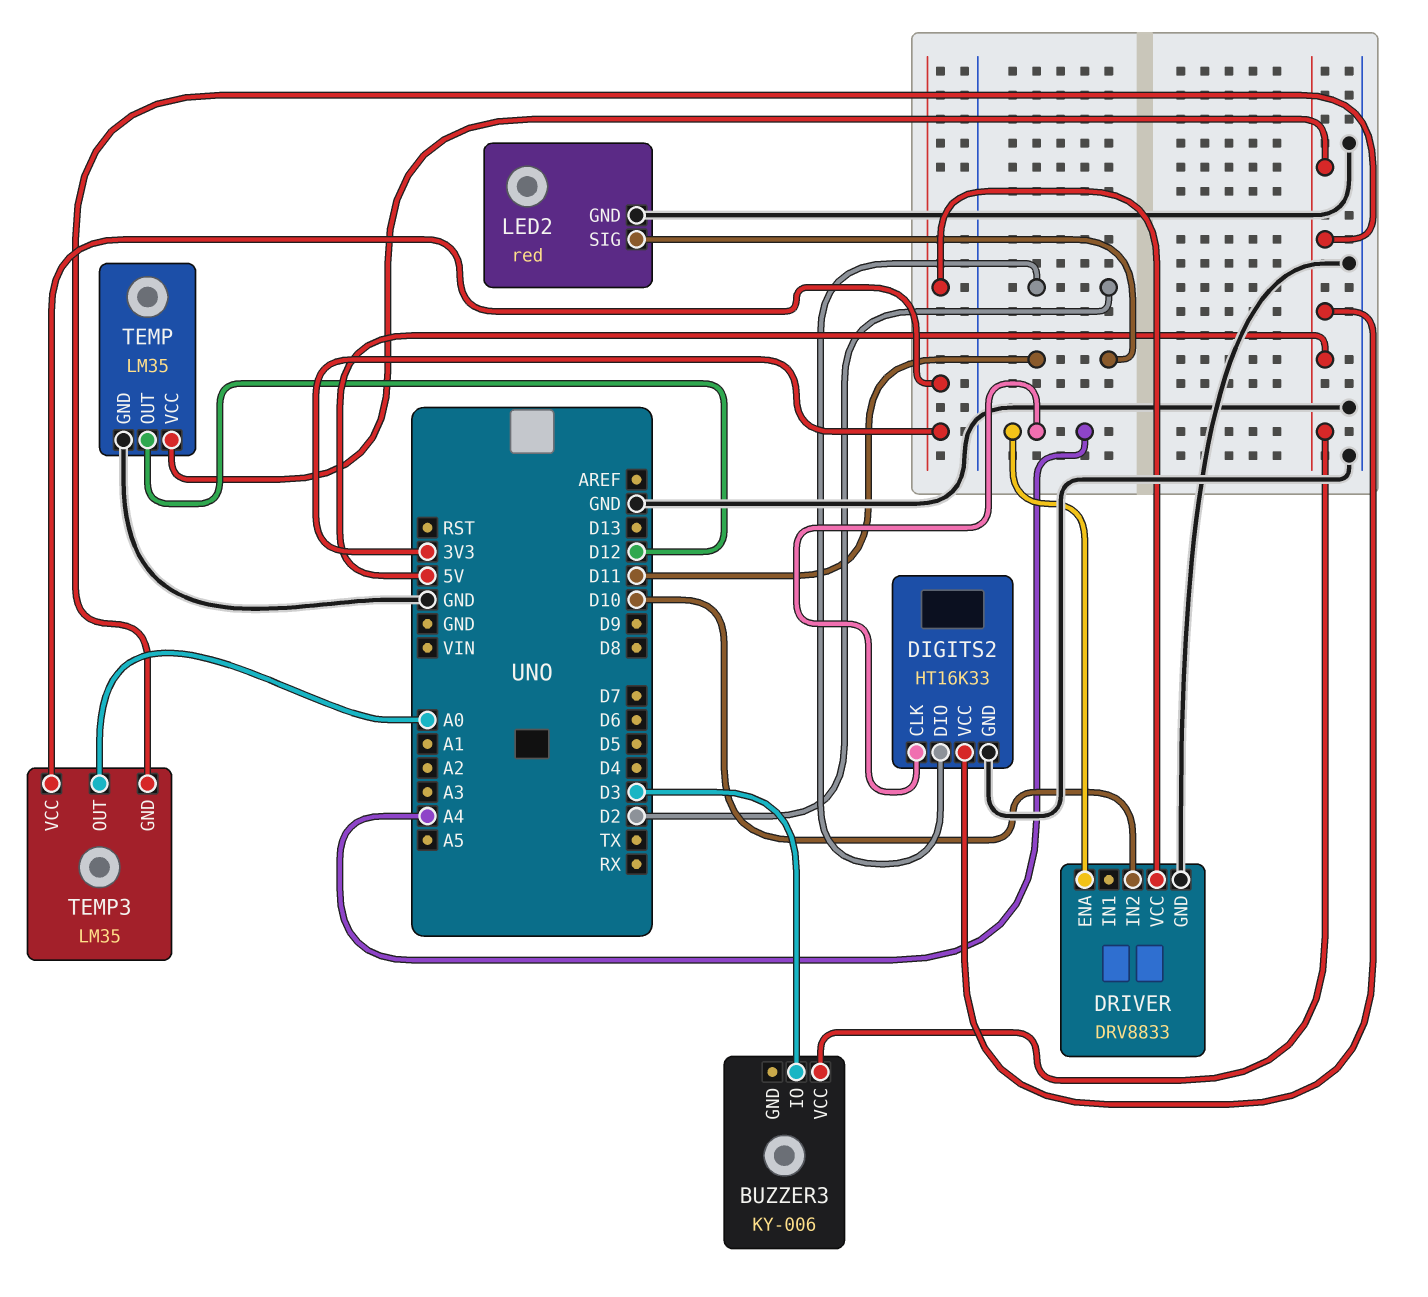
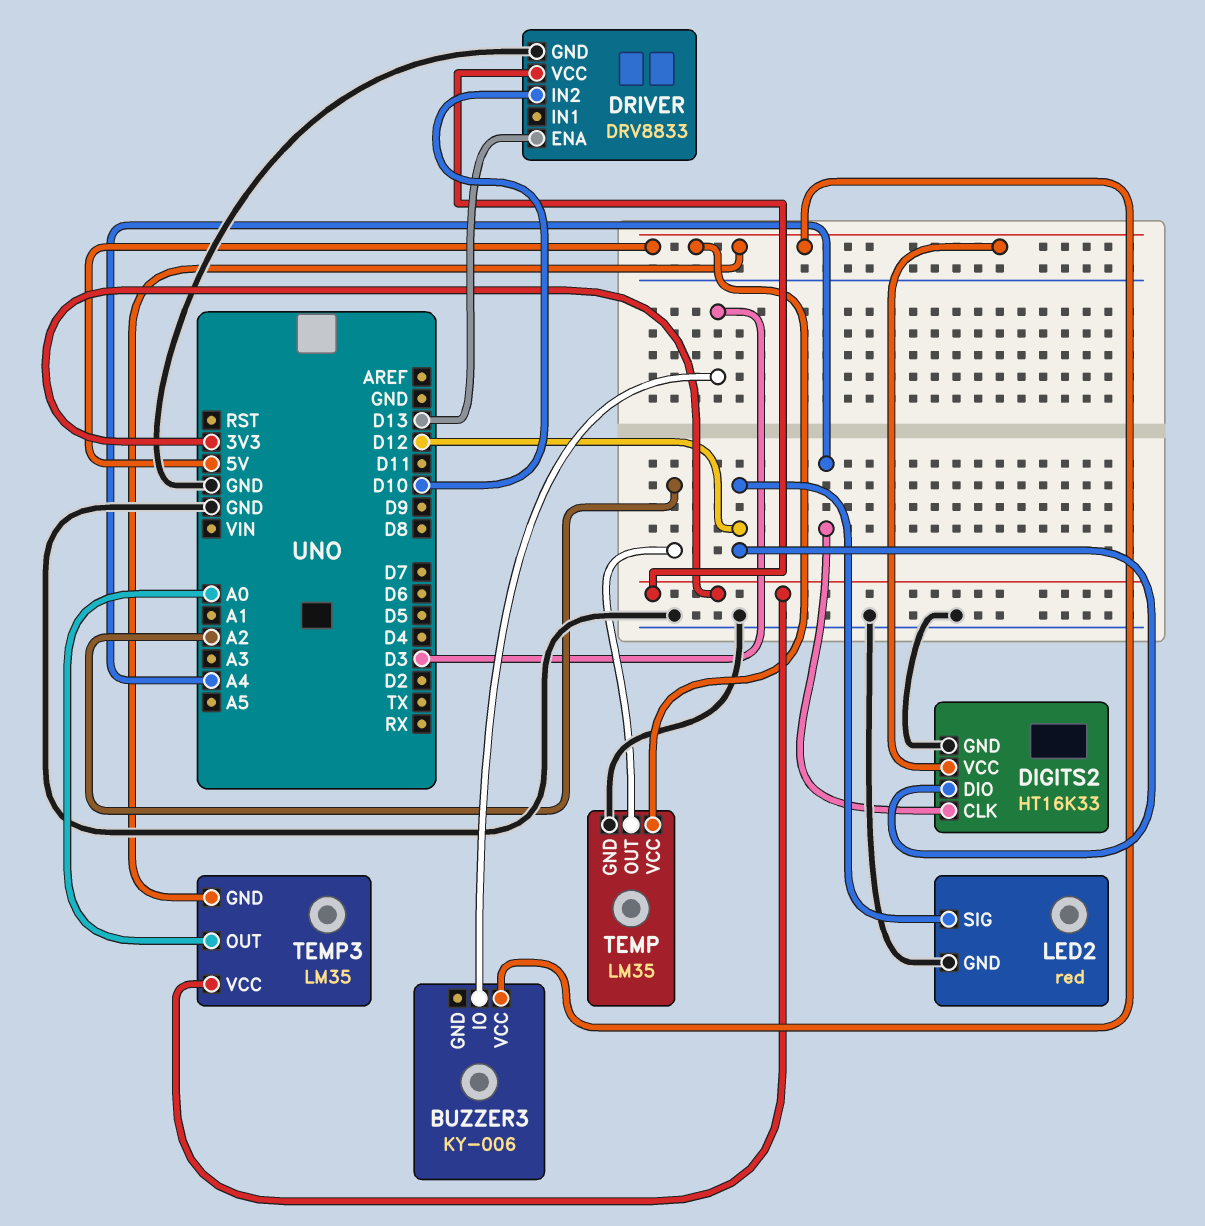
DIGITS2 pin DIO: D2 -> D12
DRIVER pin ENA: A4 -> D13
LED2 pin SIG: D11 -> D12
TEMP pin OUT: D12 -> A2

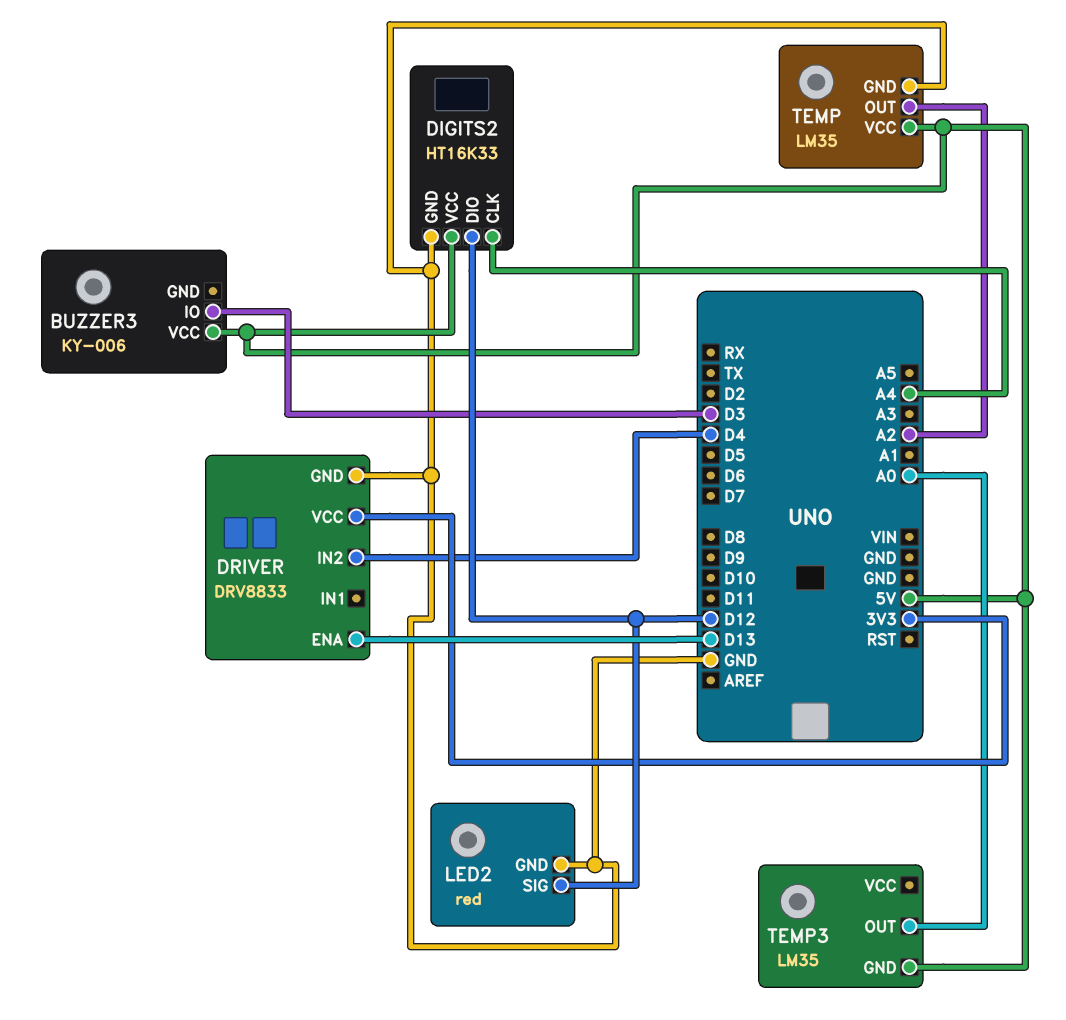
DRIVER pin IN2: D10 -> D4
TEMP3 pin VCC: 3V3 -> none

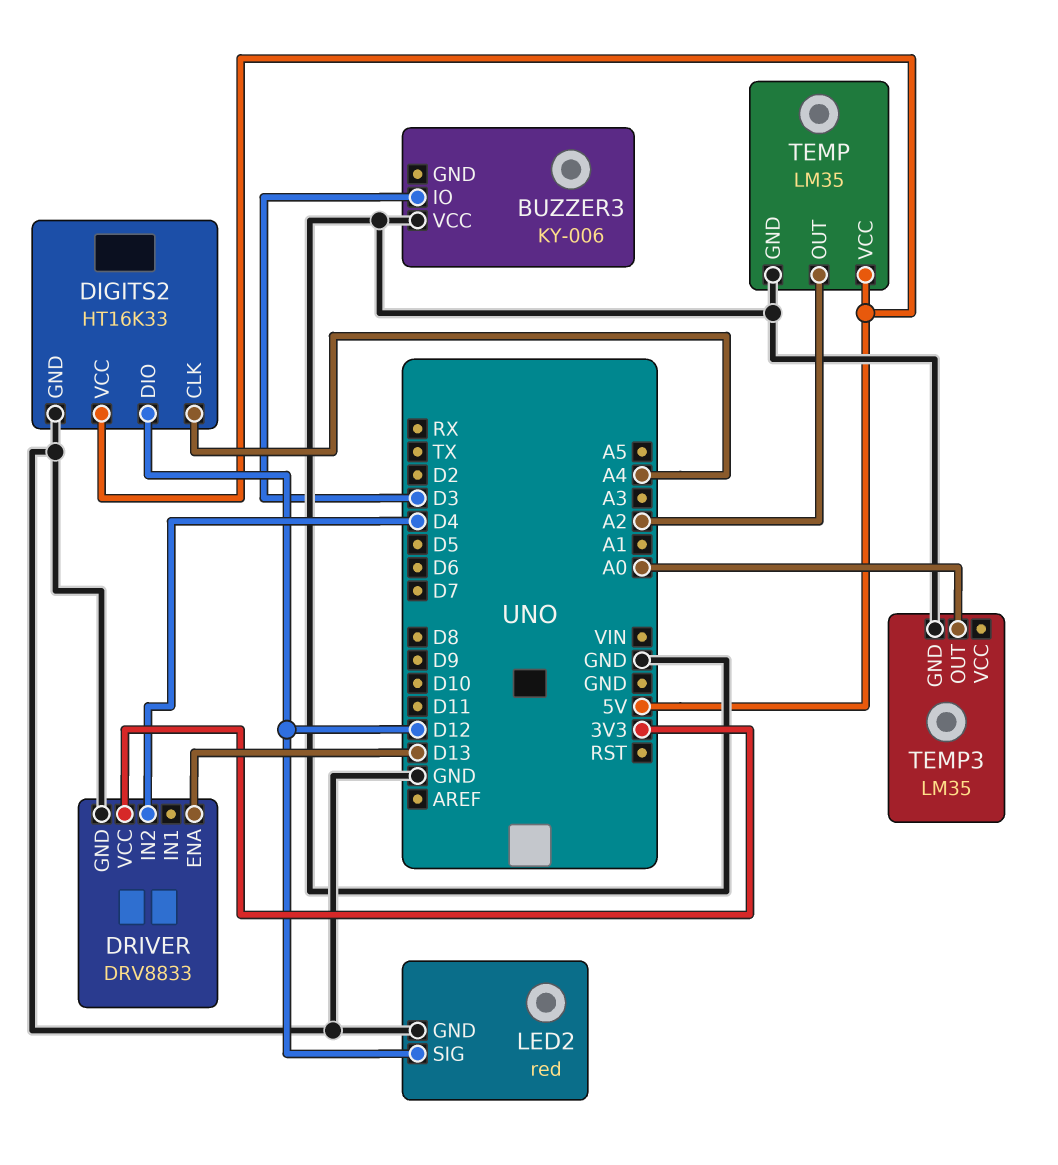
BUZZER3 pin VCC: 5V -> GND
TEMP3 pin GND: 5V -> GND

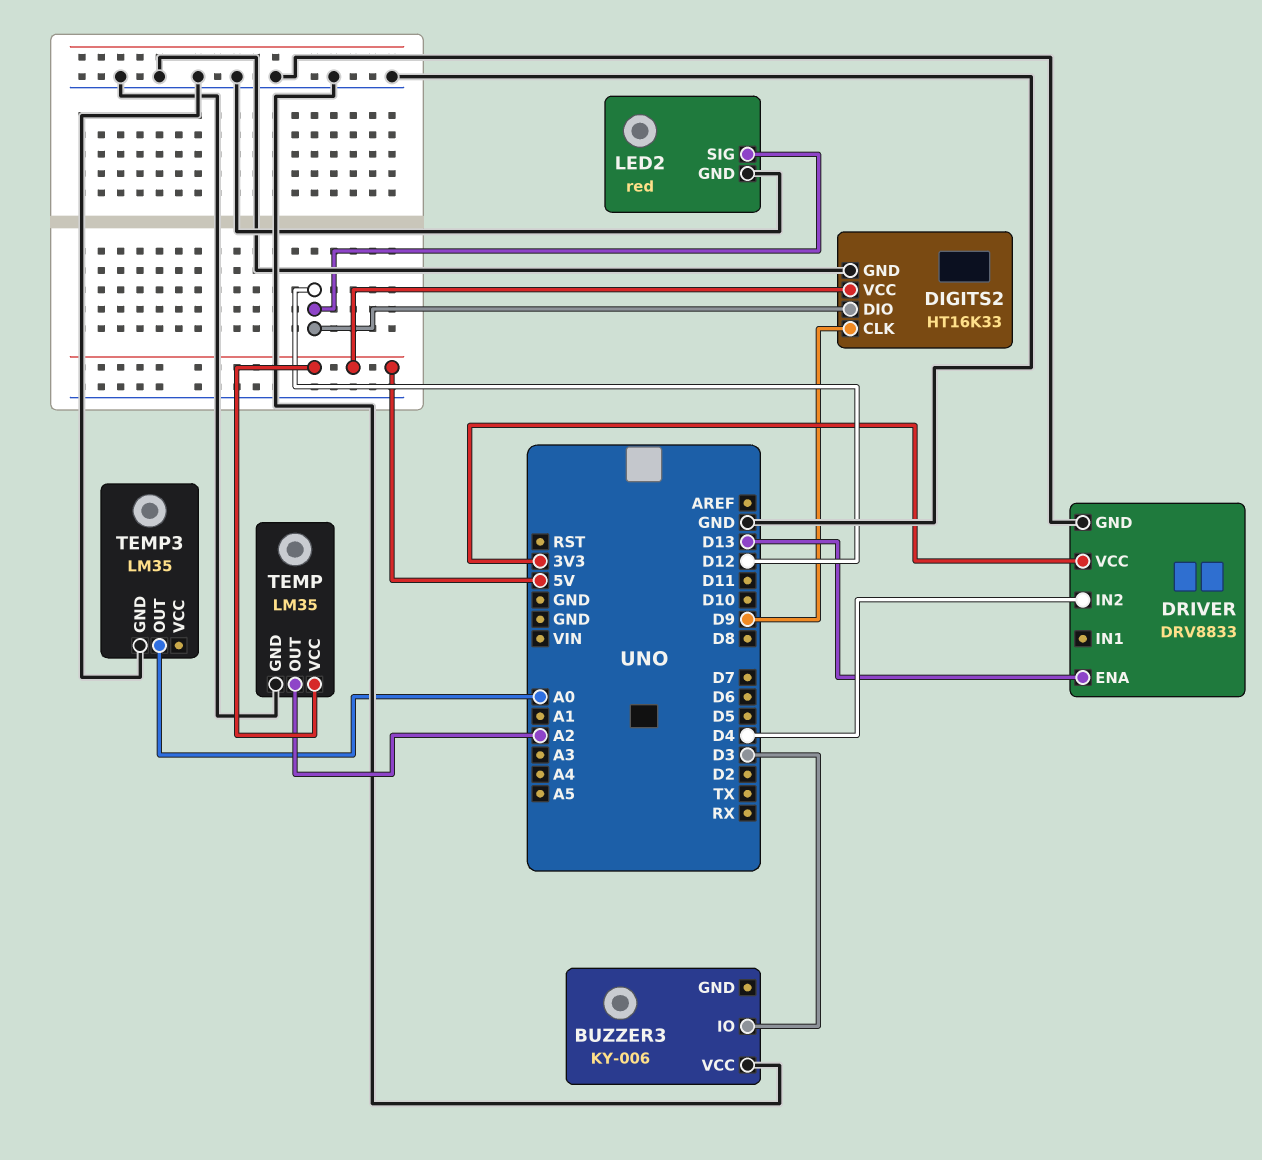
DIGITS2 pin CLK: A4 -> D9

